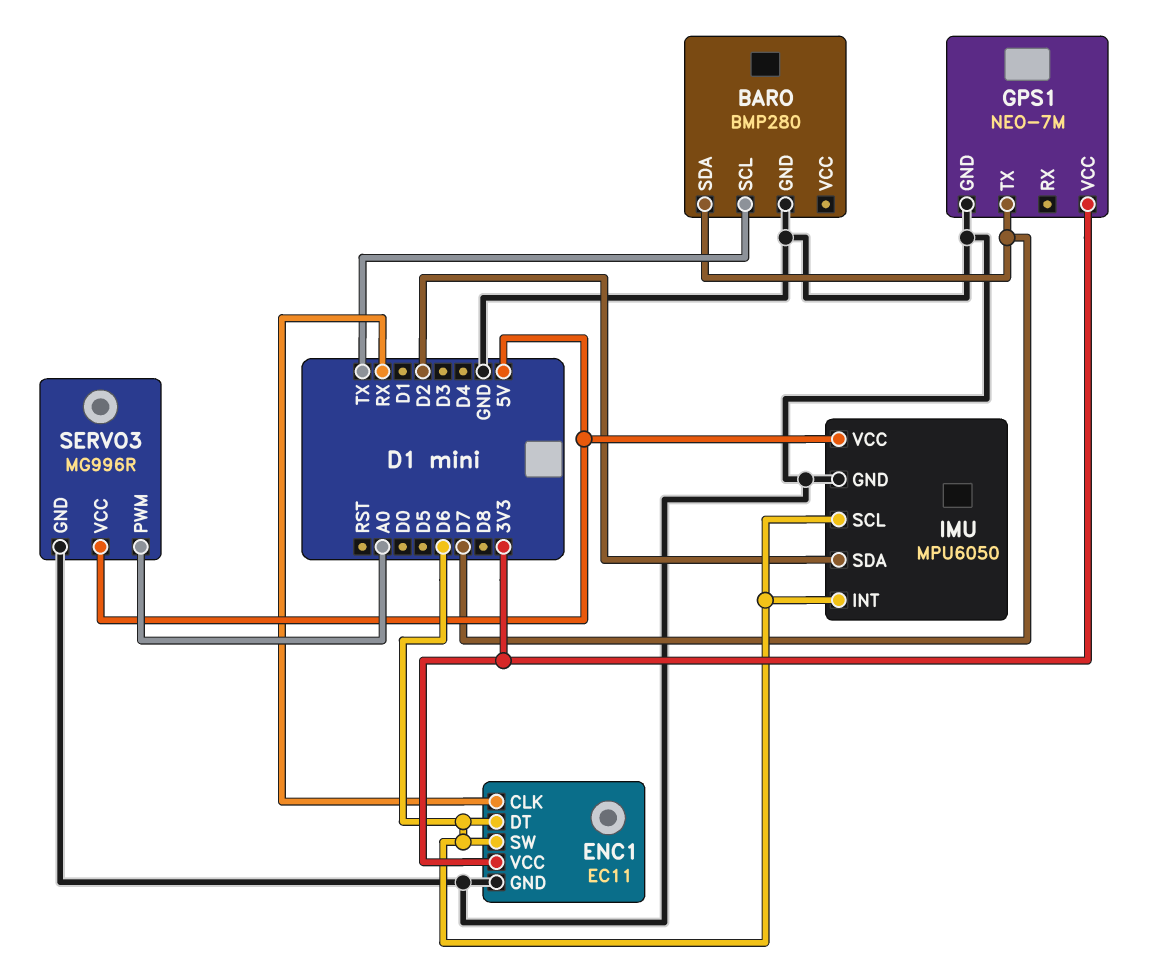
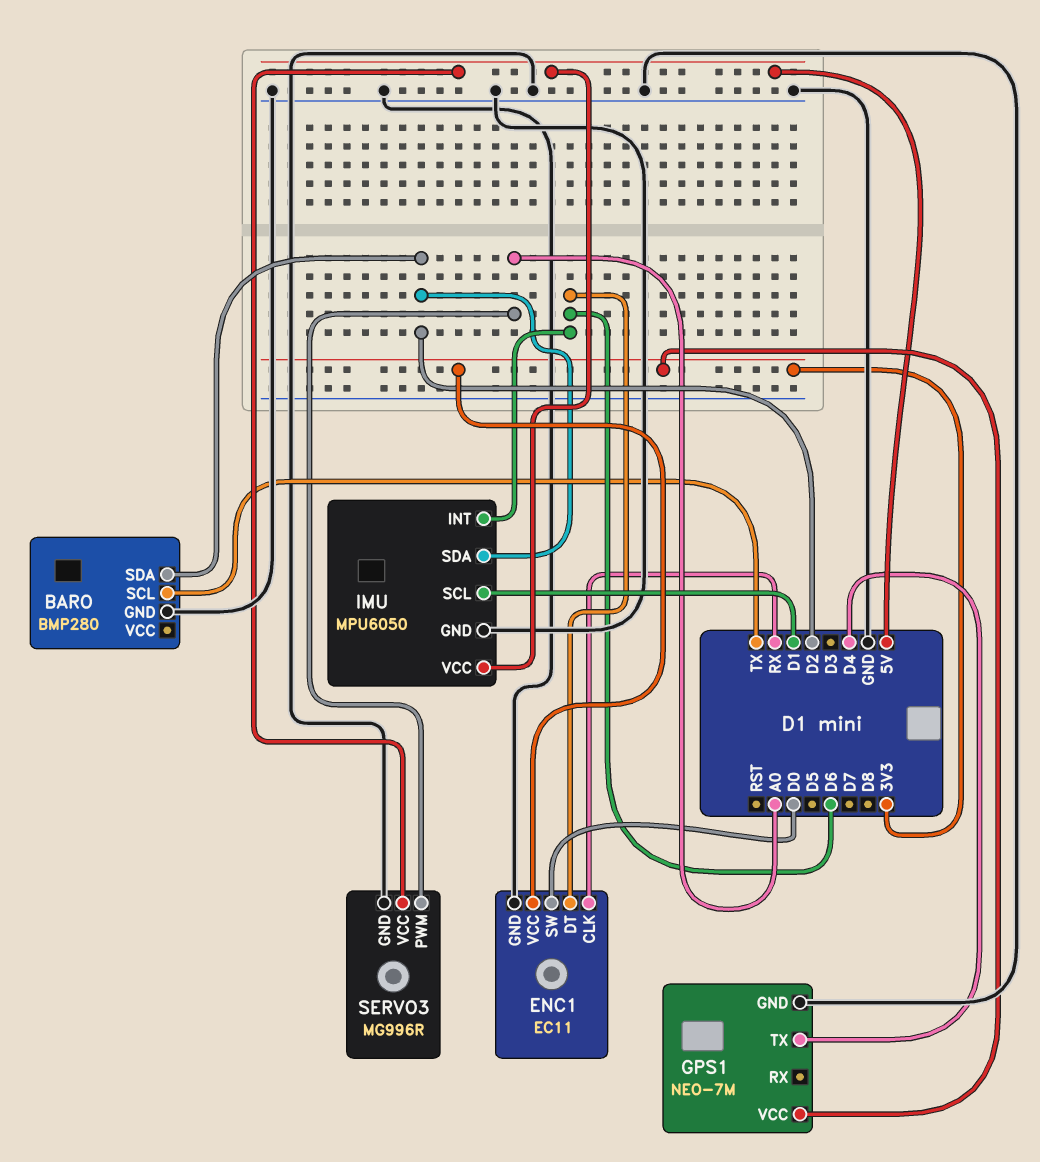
BARO pin SDA: D7 -> D2
ENC1 pin SW: D6 -> D0
GPS1 pin TX: D7 -> D4
IMU pin SCL: D6 -> D1

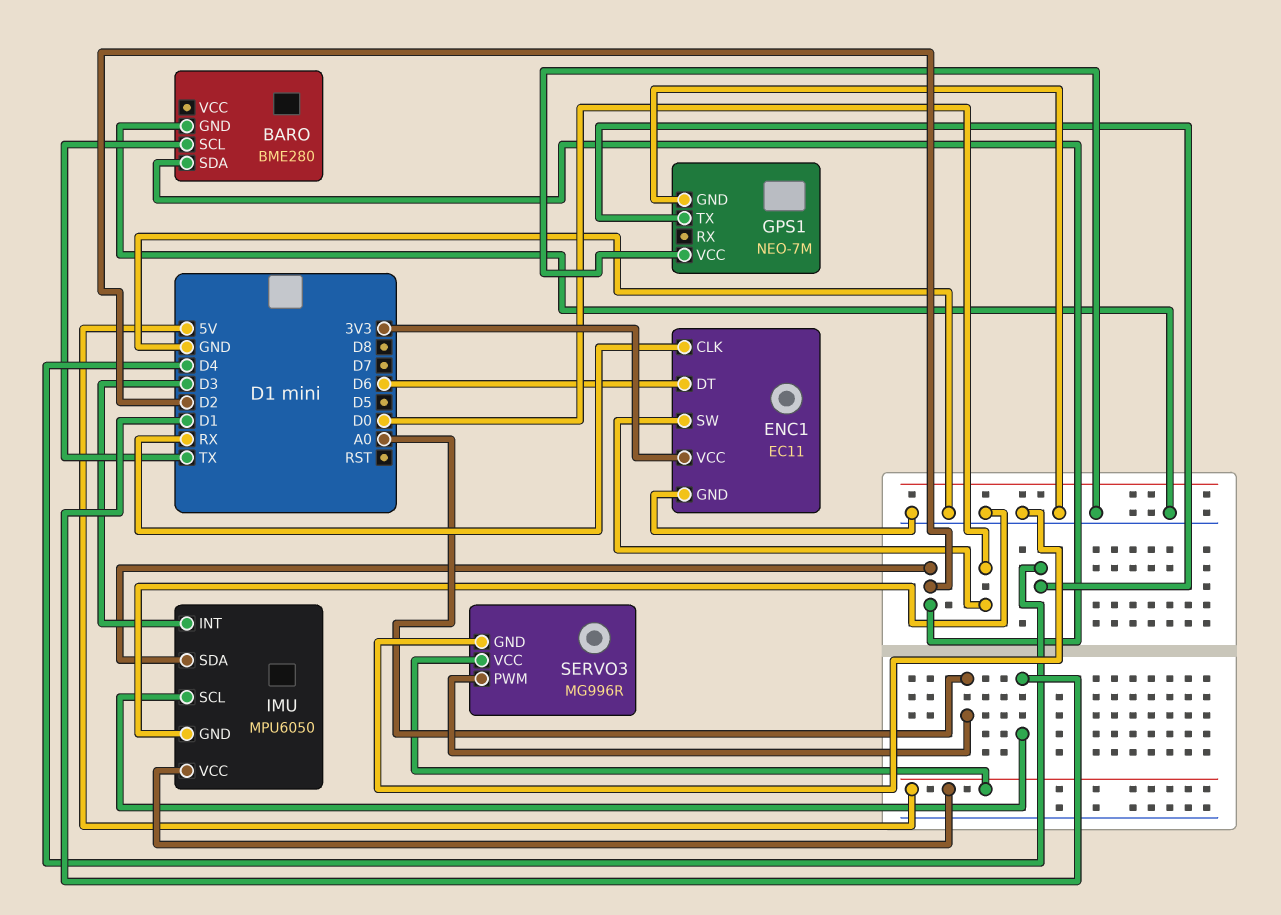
BARO: BMP280 -> BME280
GPS1 pin VCC: 3V3 -> GND
IMU pin INT: D6 -> D3

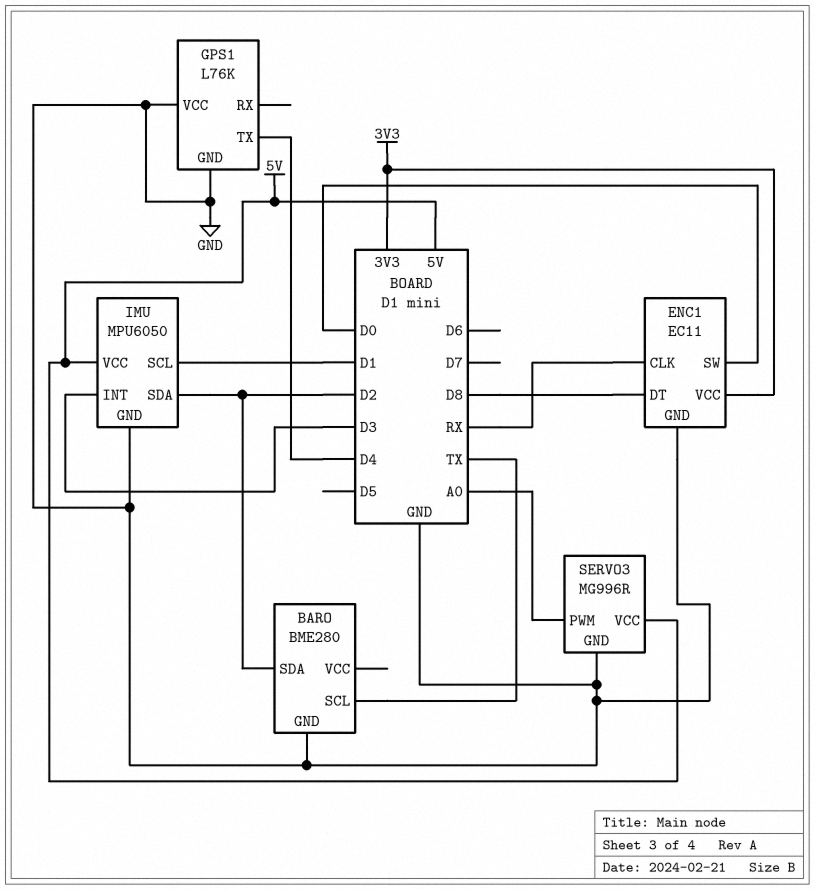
ENC1 pin DT: D6 -> D8
GPS1: NEO-7M -> L76K

